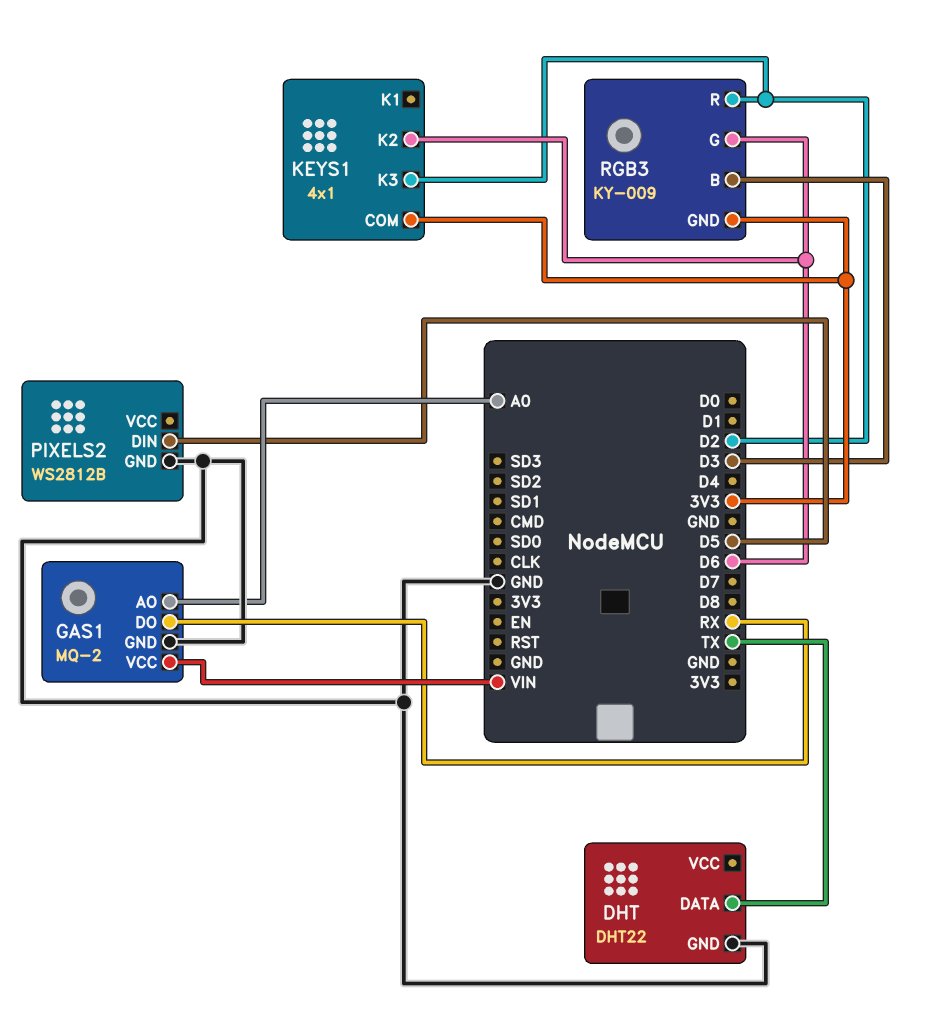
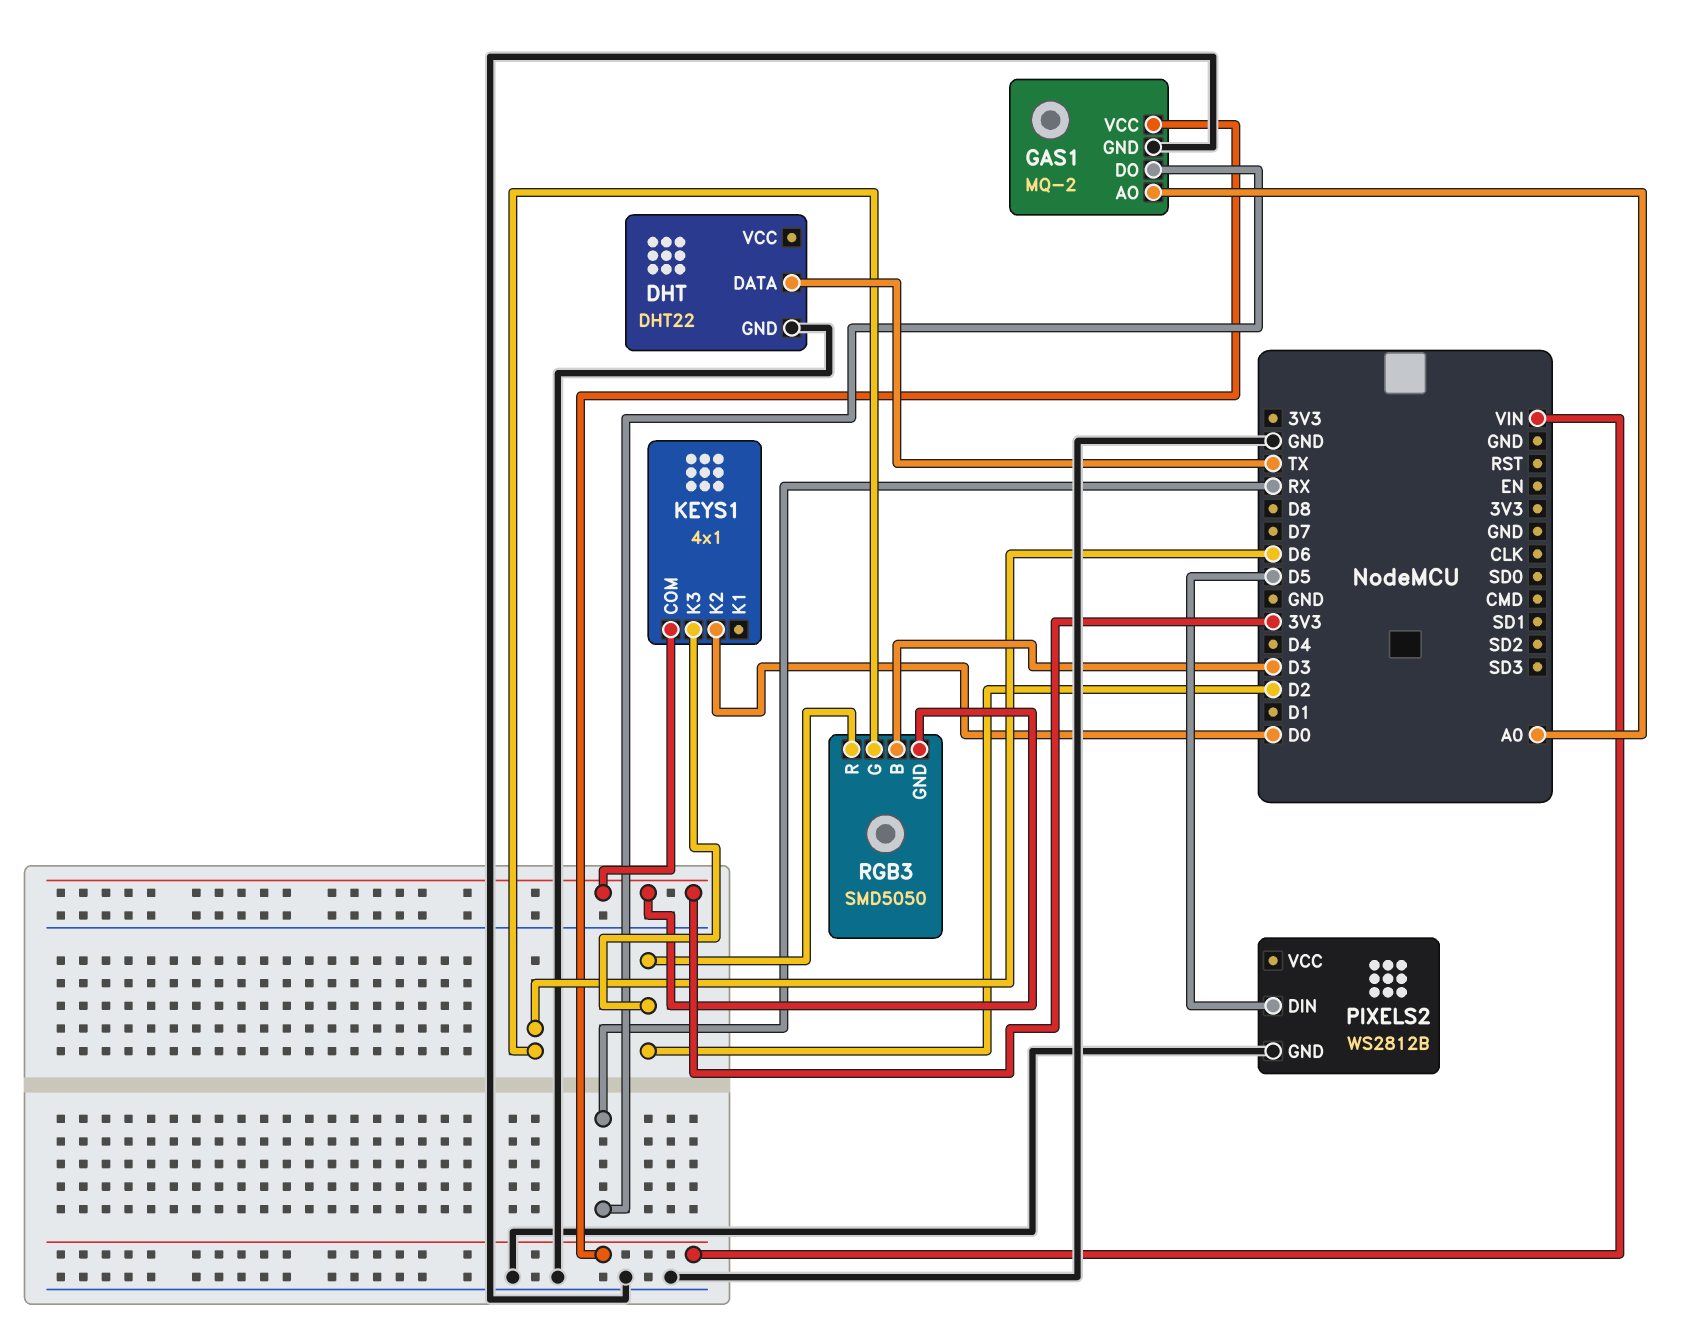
KEYS1 pin K2: D6 -> D0
RGB3: KY-009 -> SMD5050

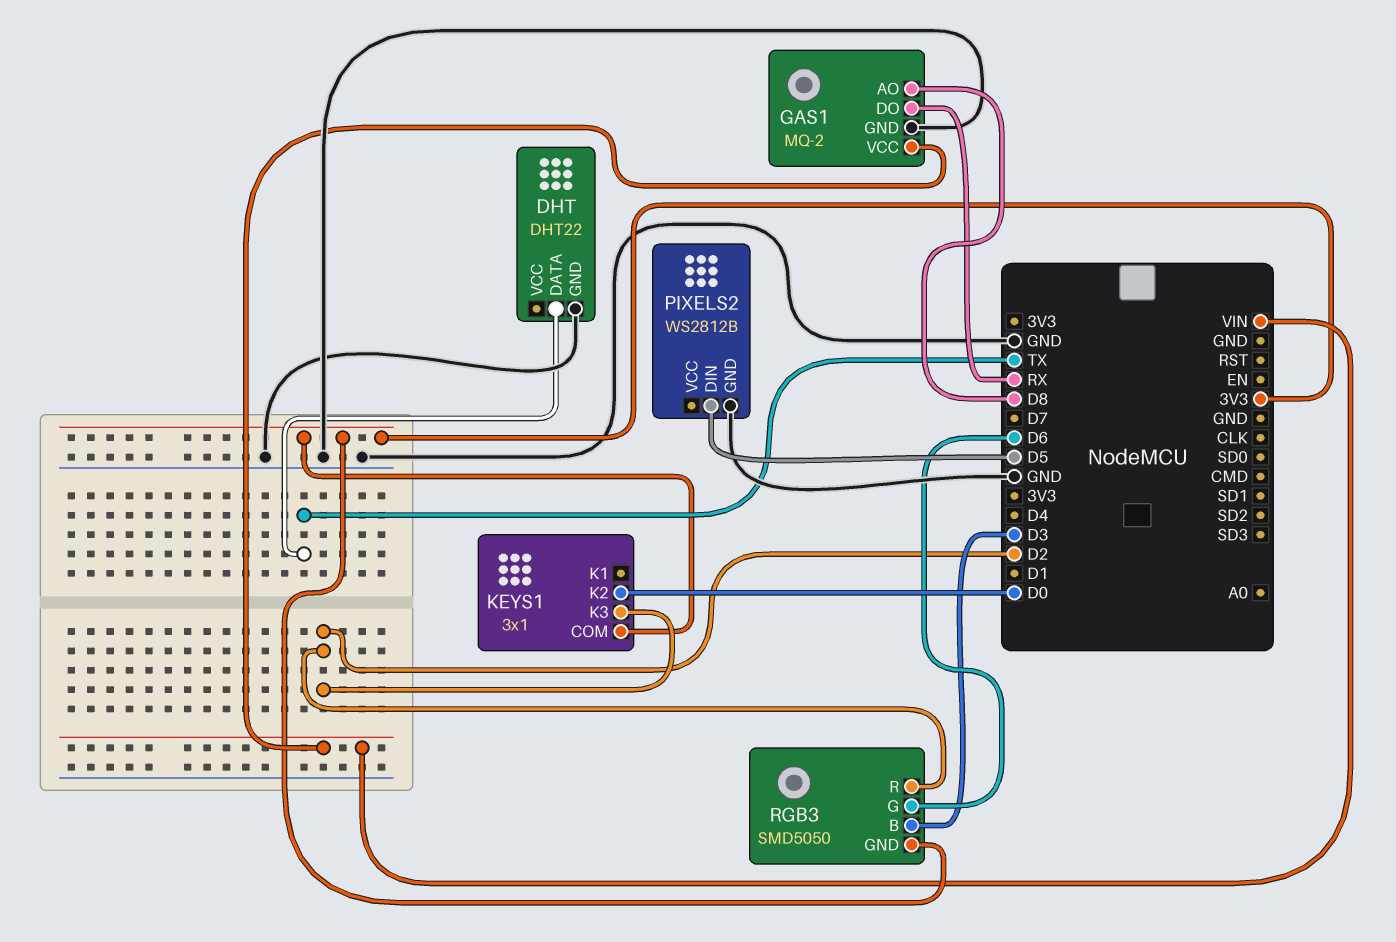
GAS1 pin AO: A0 -> D8
KEYS1: 4x1 -> 3x1

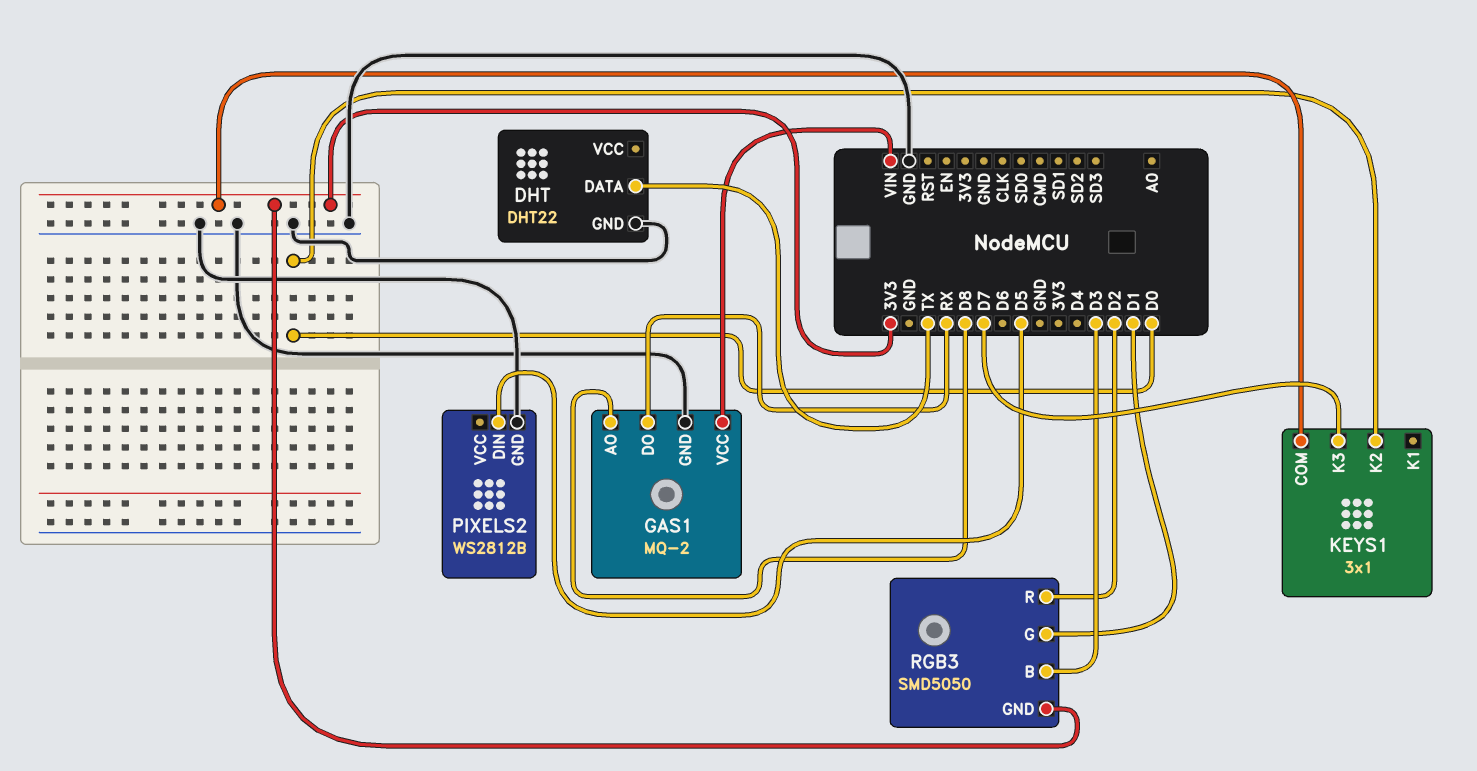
KEYS1 pin K3: D2 -> D7
RGB3 pin G: D6 -> D1

